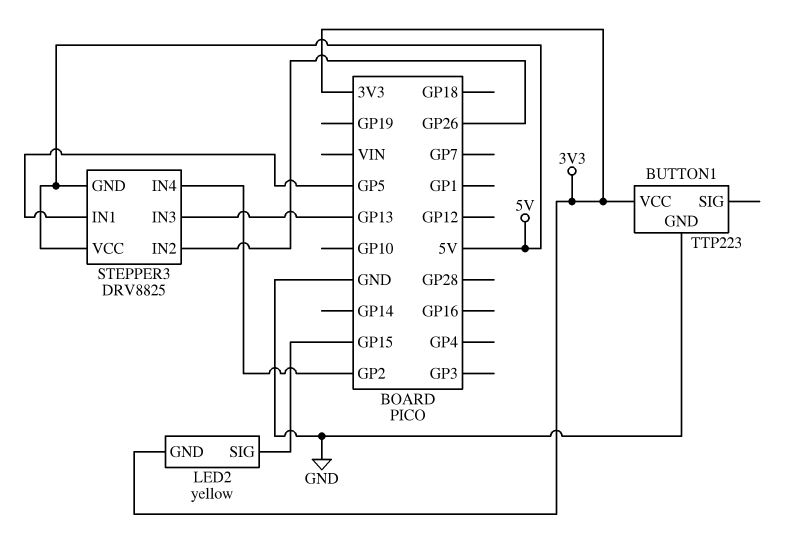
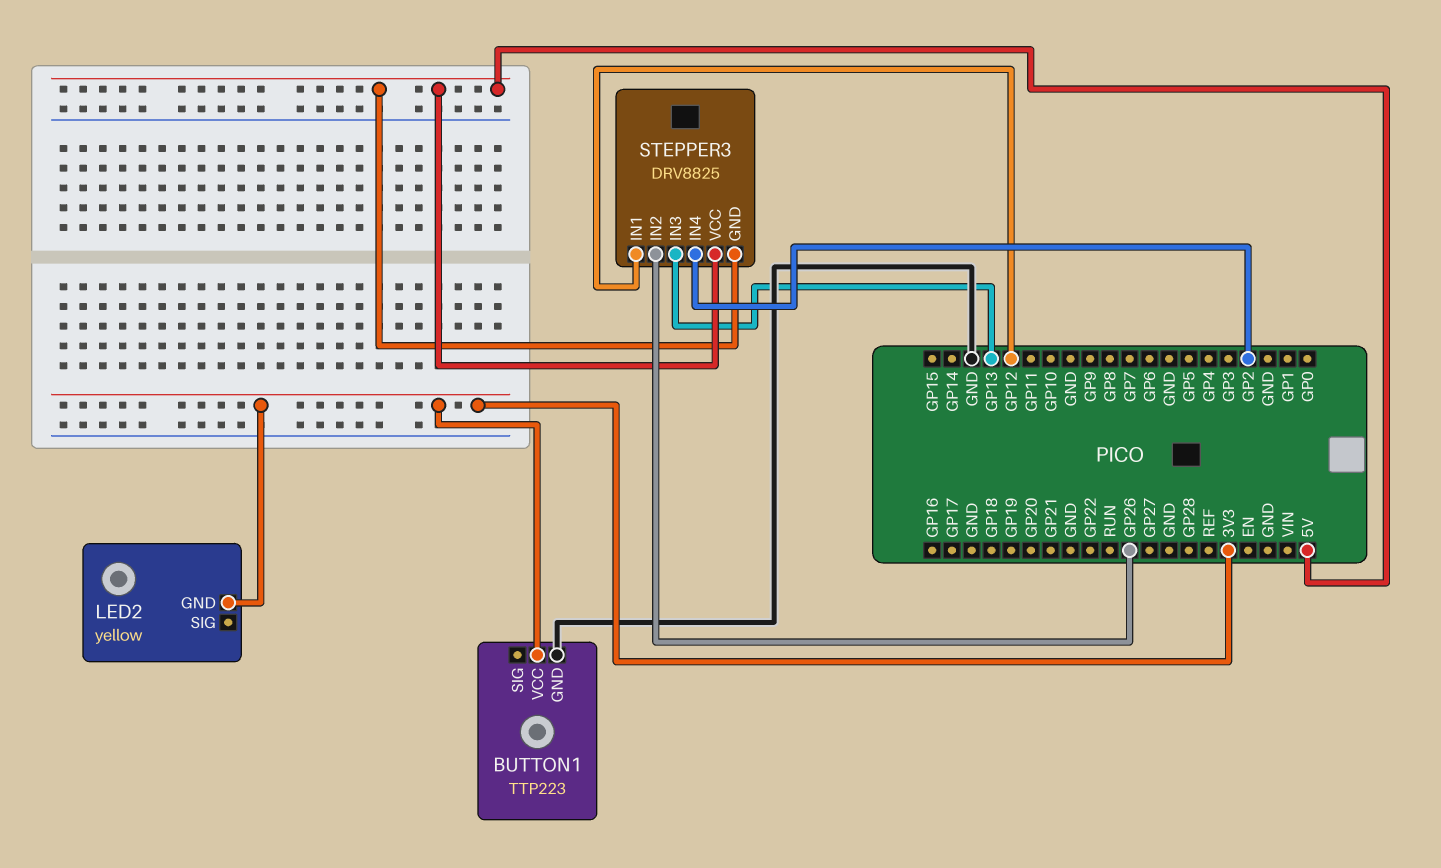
LED2 pin SIG: GP15 -> none
STEPPER3 pin IN1: GP5 -> GP12

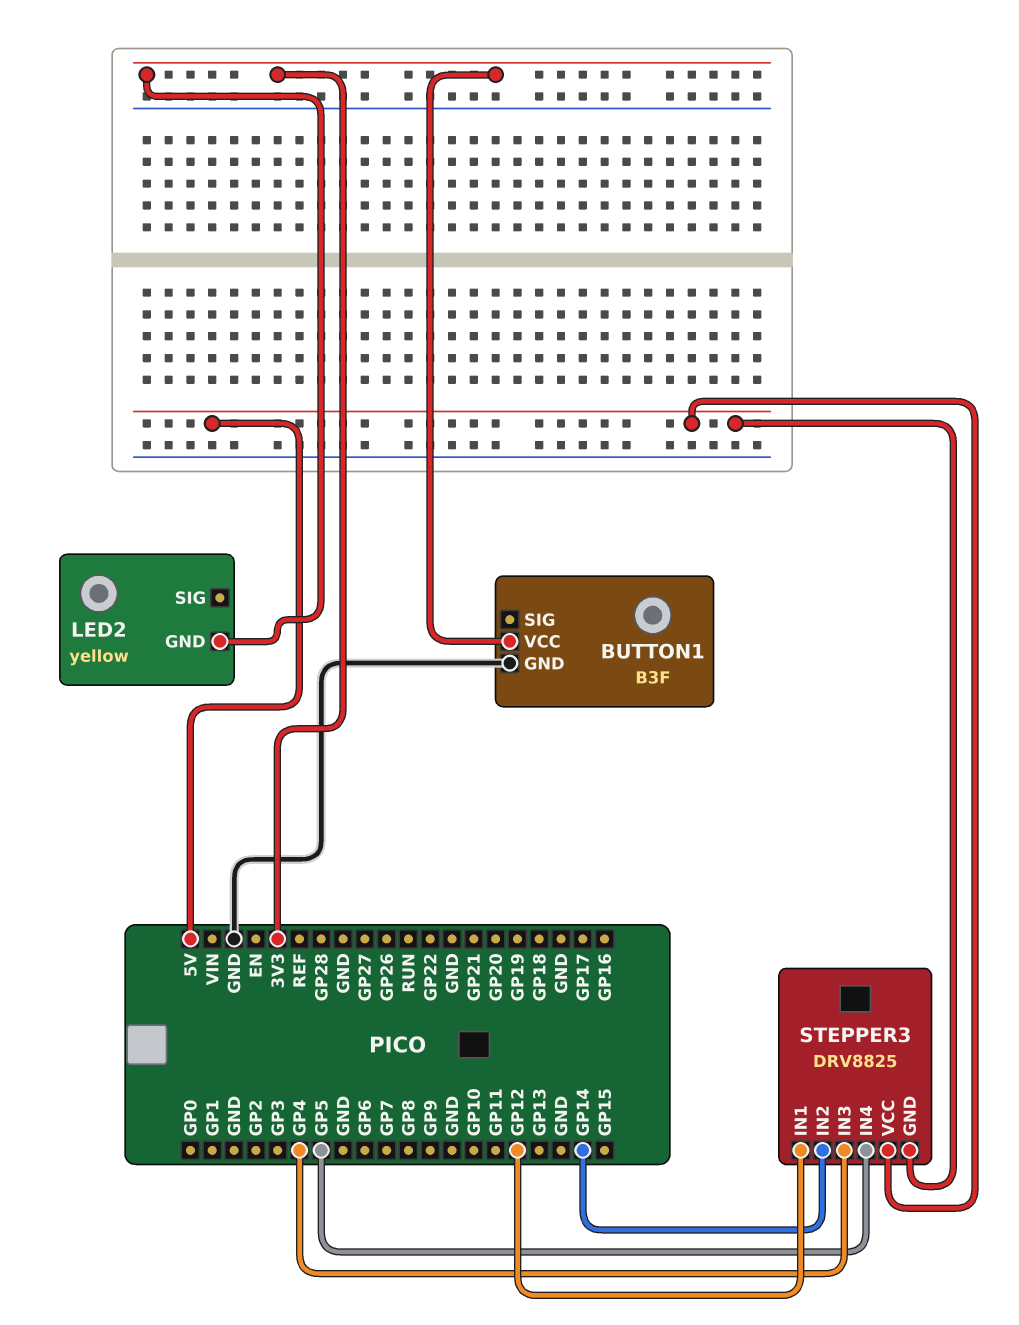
BUTTON1: TTP223 -> B3F
STEPPER3 pin IN2: GP26 -> GP14
STEPPER3 pin IN3: GP13 -> GP4
STEPPER3 pin IN4: GP2 -> GP5

